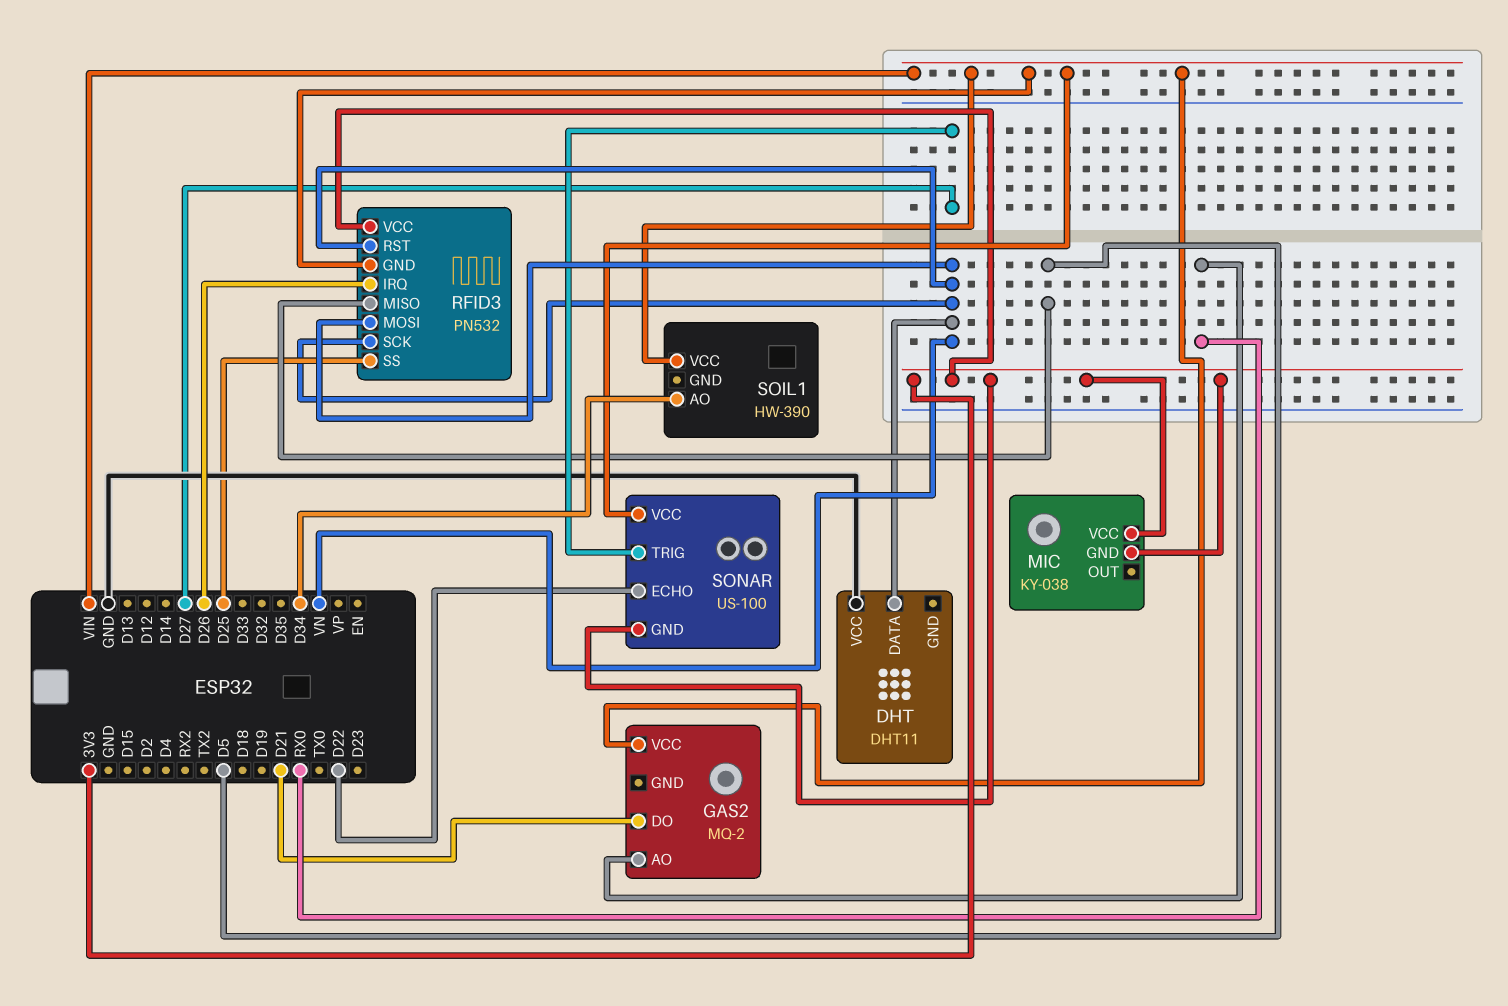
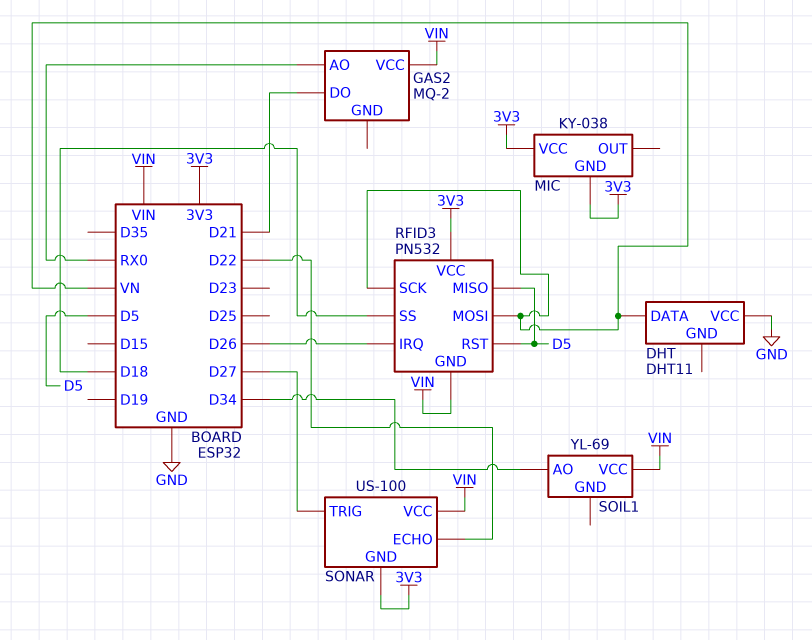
RFID3 pin RST: VN -> D5
RFID3 pin SS: D25 -> D18
SOIL1: HW-390 -> YL-69

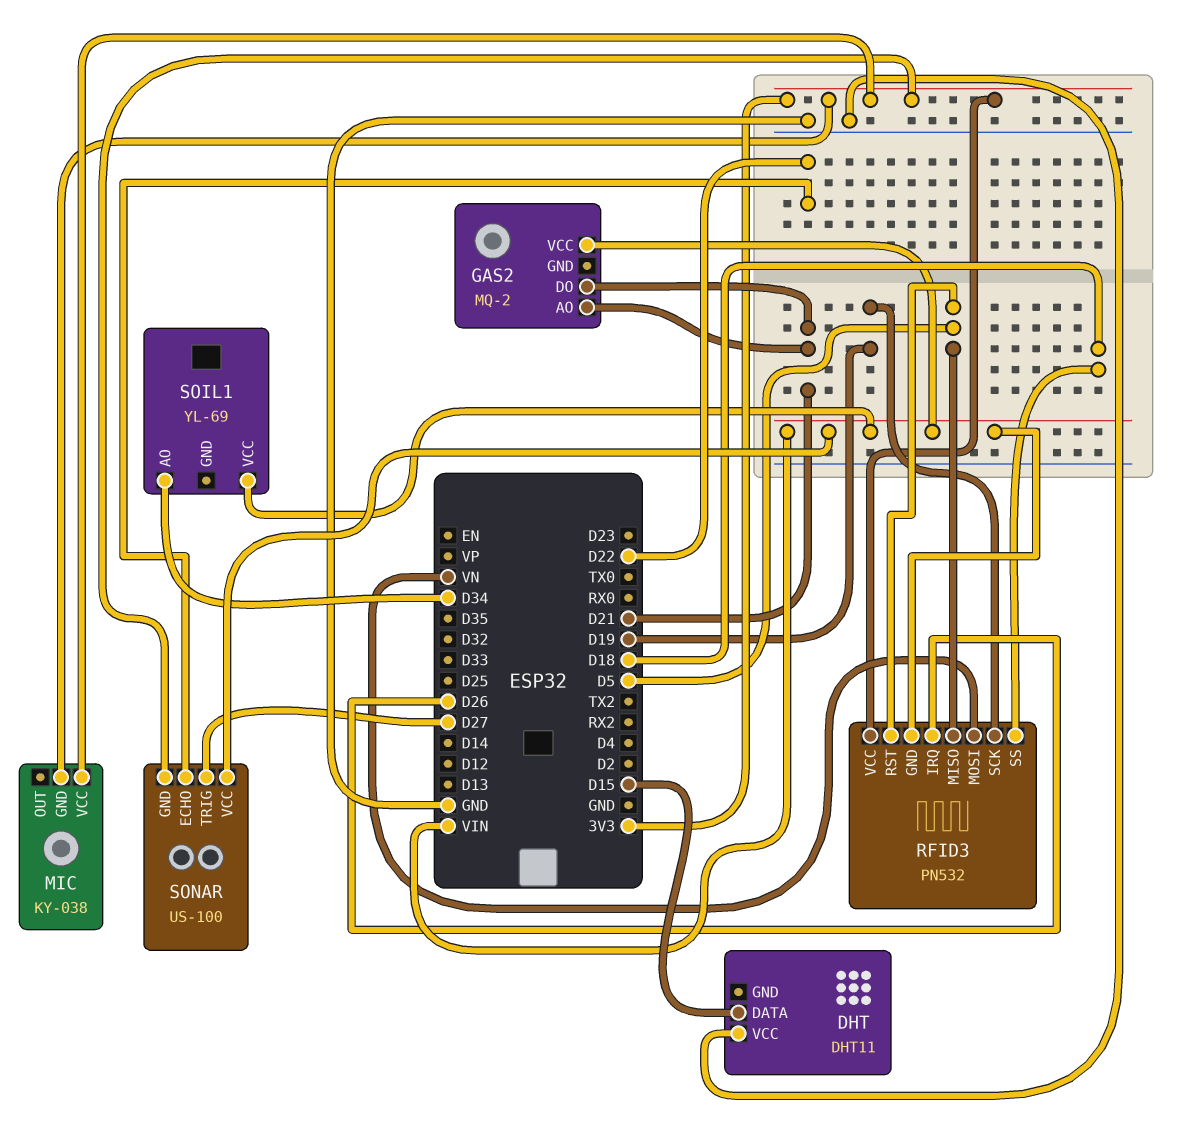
DHT pin DATA: VN -> D15
GAS2 pin AO: RX0 -> D21
RFID3 pin SCK: VN -> D19

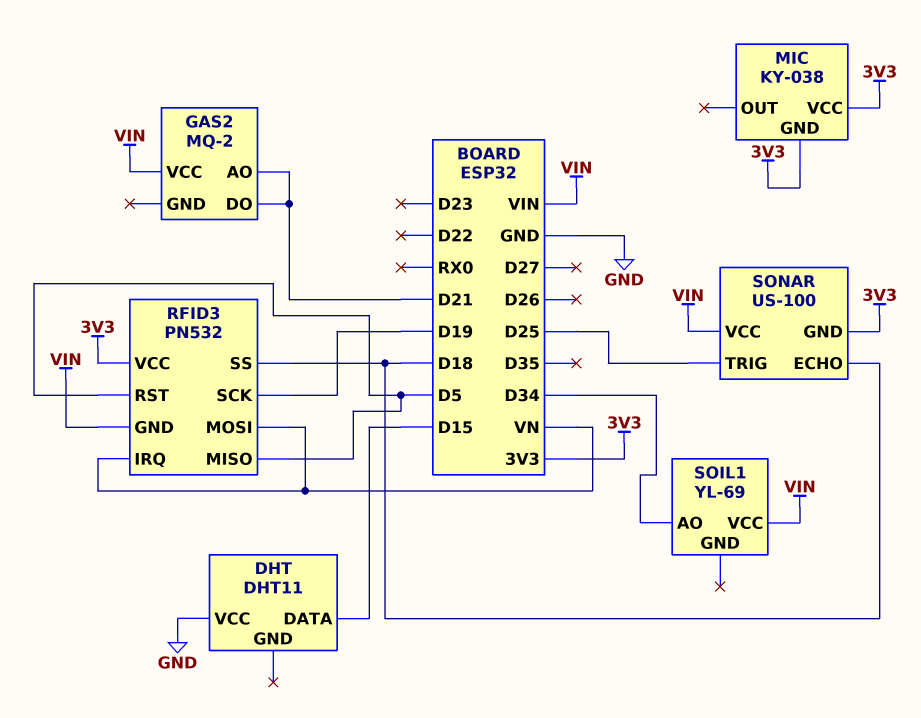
RFID3 pin IRQ: D26 -> VN
SONAR pin ECHO: D22 -> D18
SONAR pin TRIG: D27 -> D25

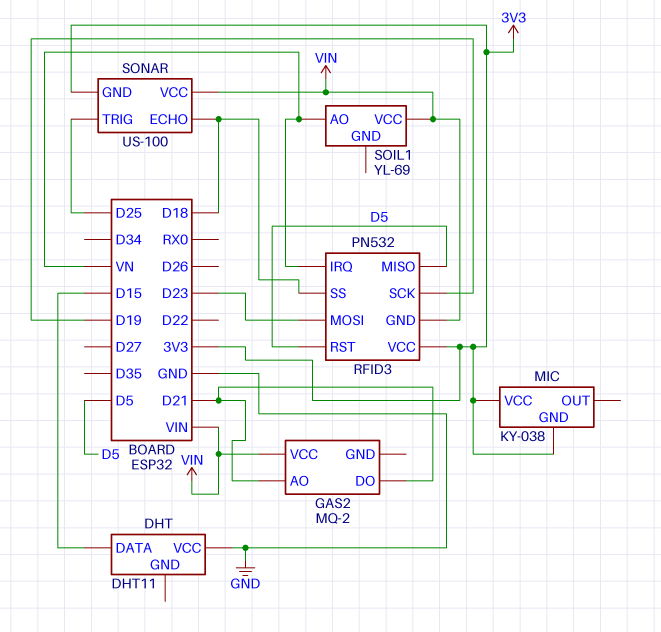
RFID3 pin MOSI: VN -> D23
SOIL1 pin AO: D34 -> VN

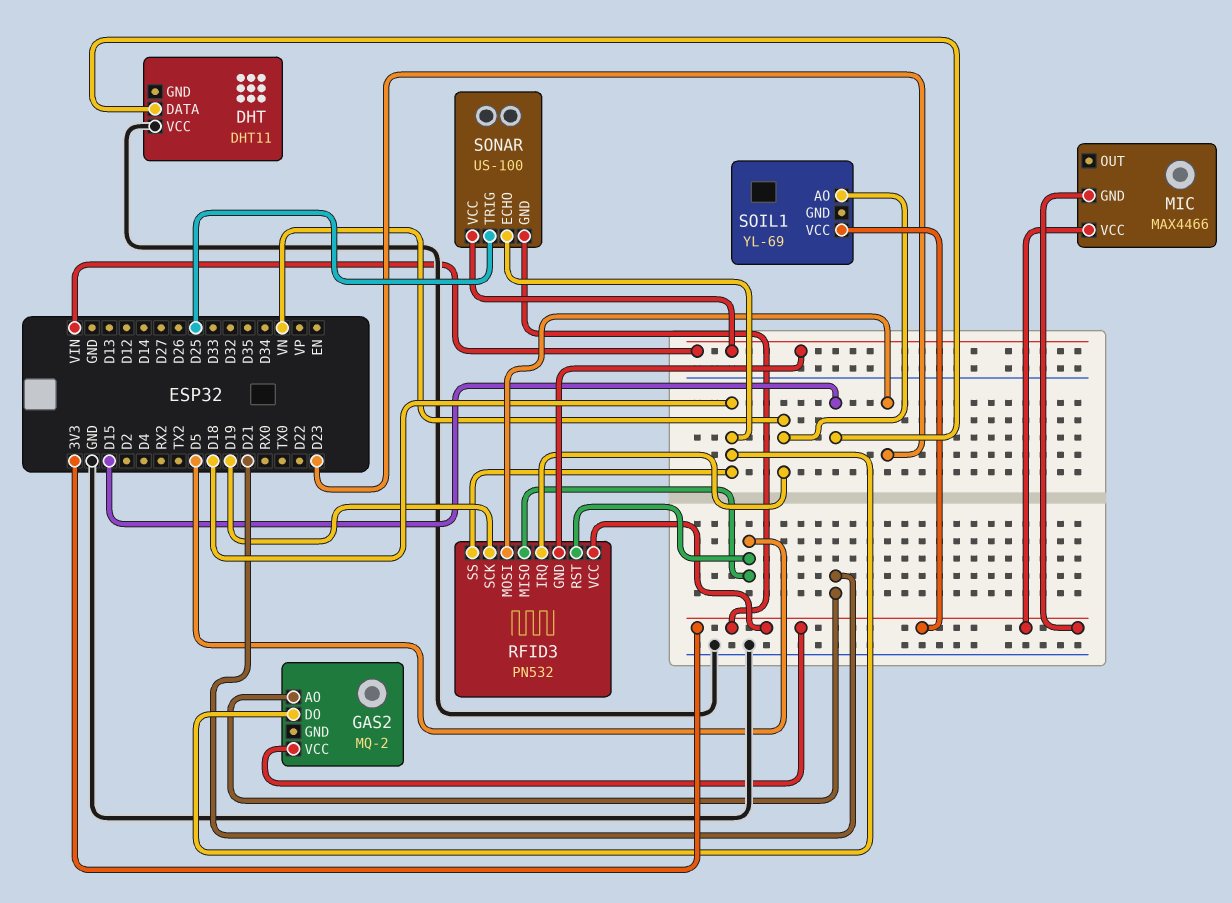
GAS2 pin DO: D21 -> D18
GAS2 pin VCC: VIN -> 3V3
MIC: KY-038 -> MAX4466
SOIL1 pin VCC: VIN -> 3V3

